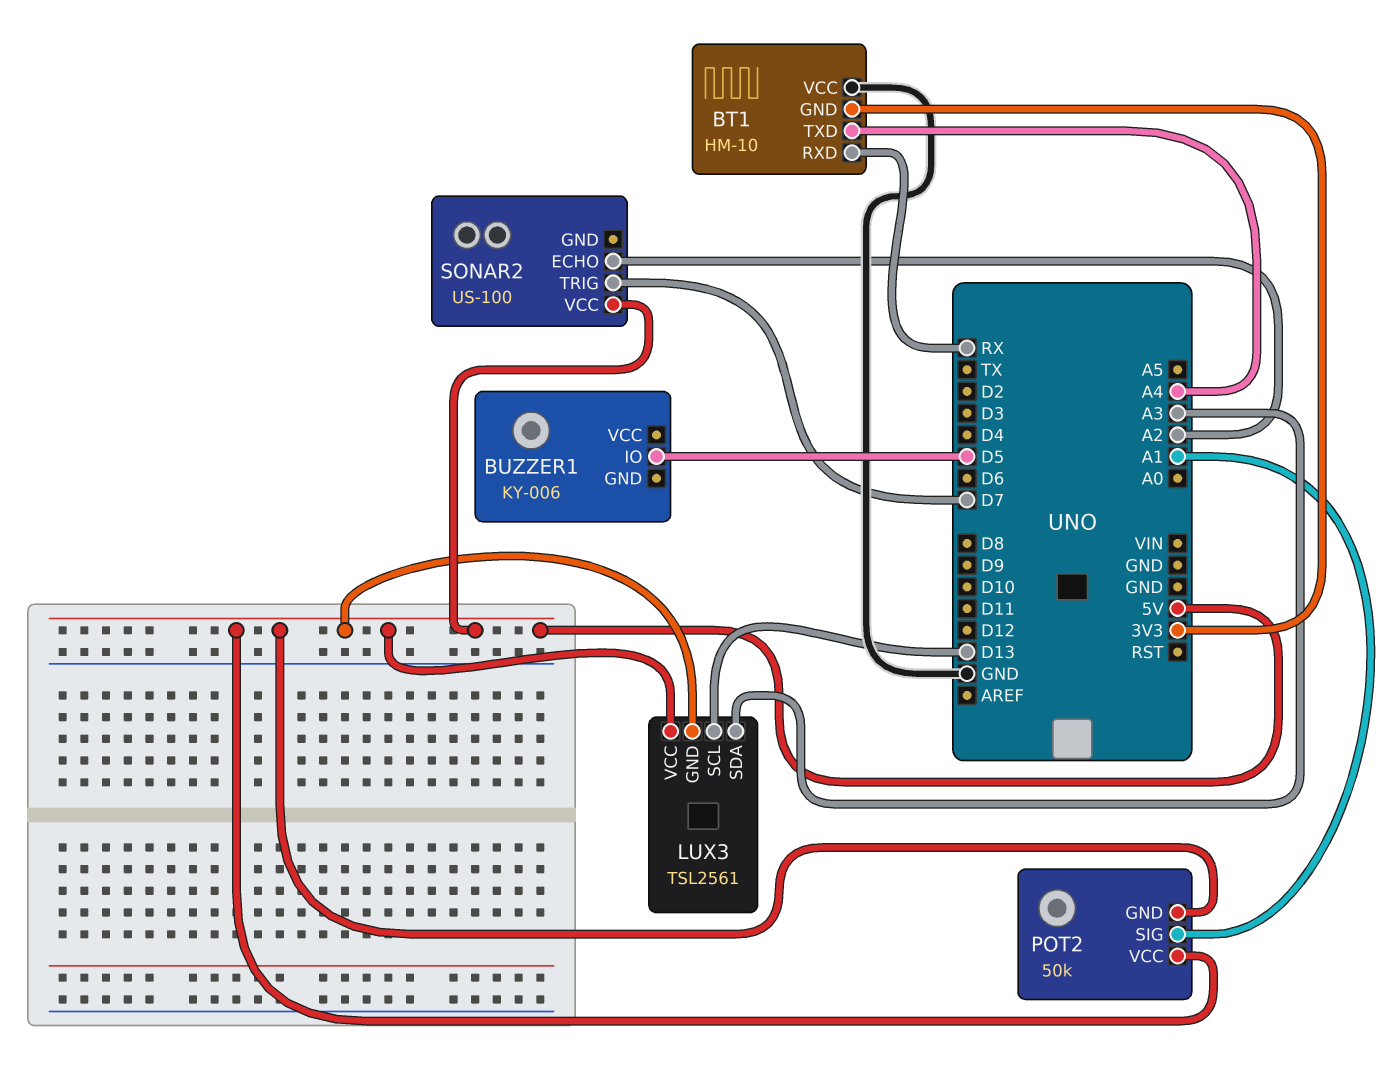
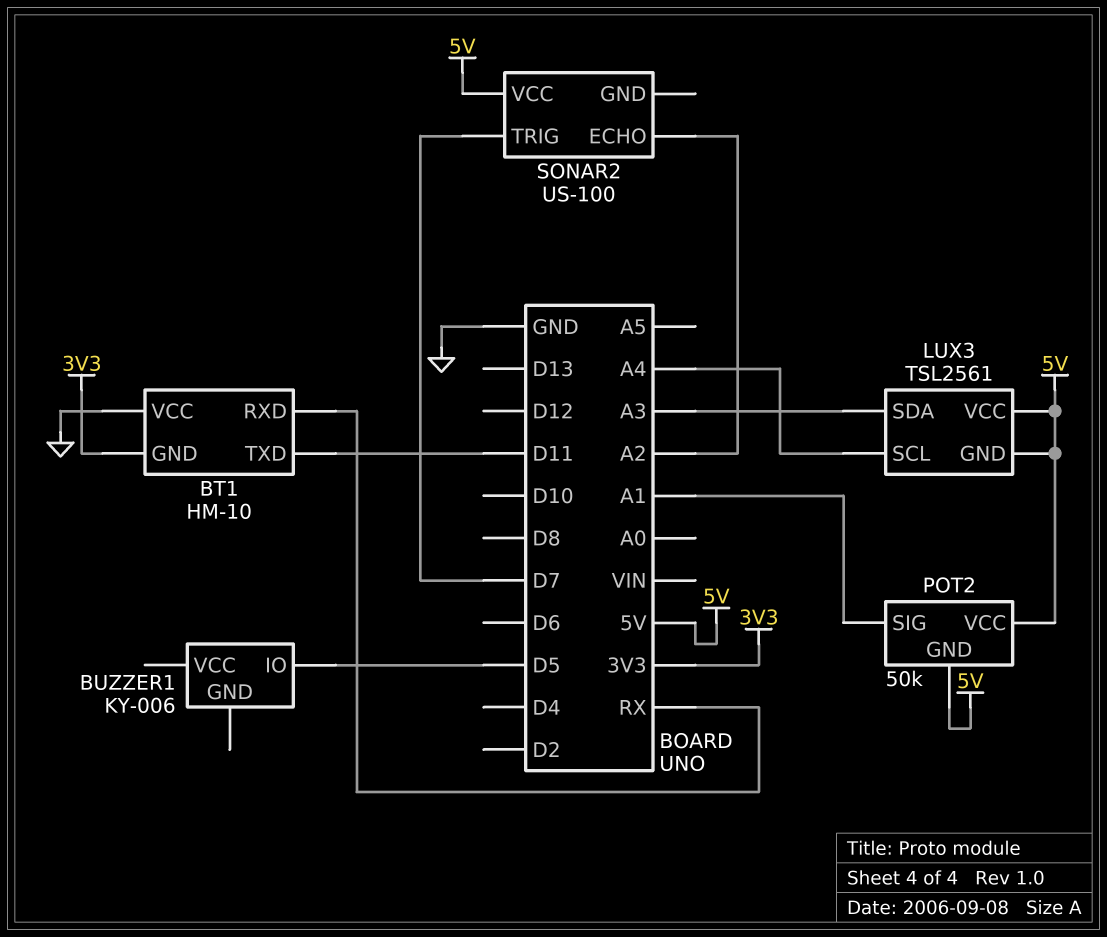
BT1 pin TXD: A4 -> D11
LUX3 pin SCL: D13 -> A4

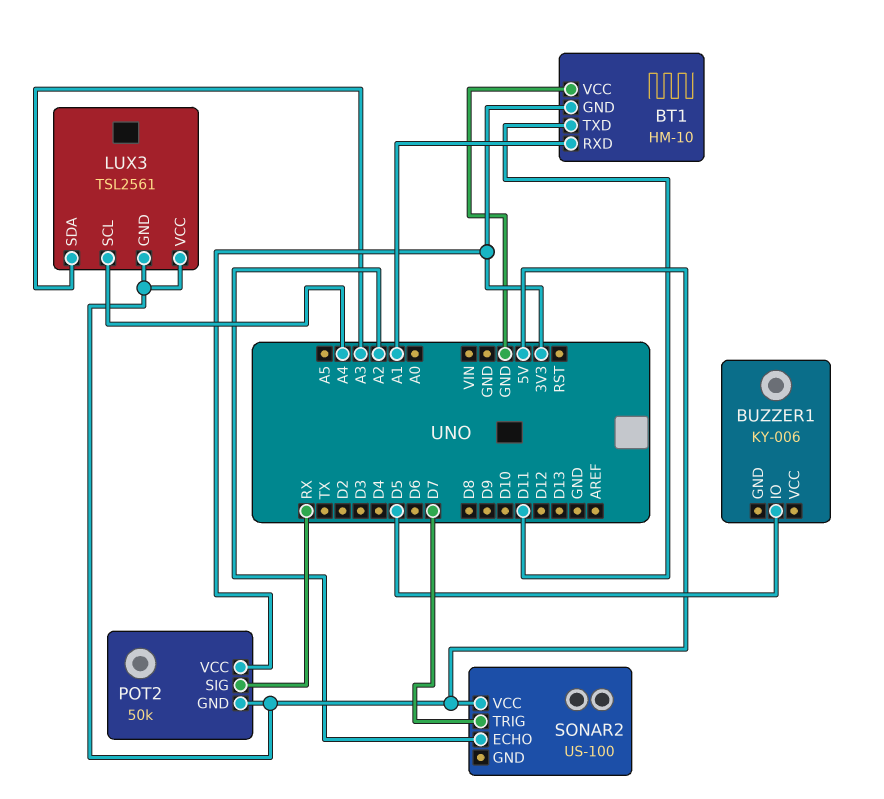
BT1 pin RXD: RX -> A1
POT2 pin SIG: A1 -> RX
POT2 pin VCC: 5V -> 3V3

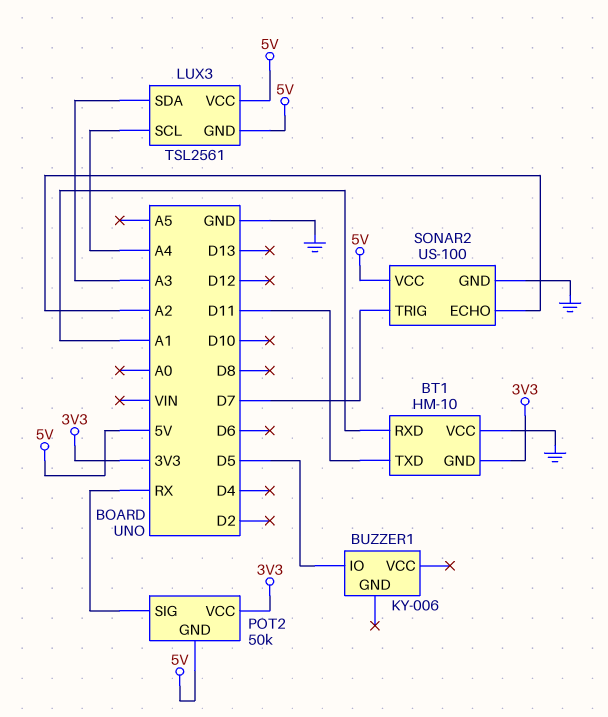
SONAR2 pin GND: none -> GND

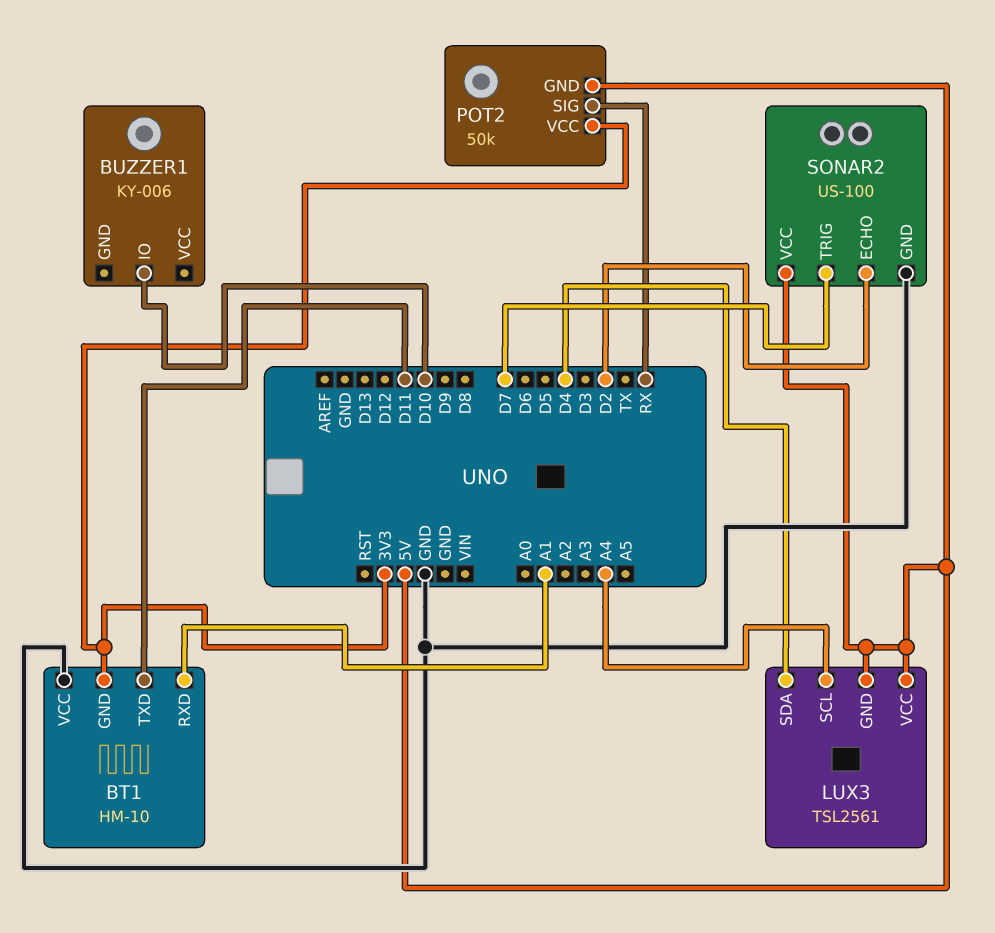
BUZZER1 pin IO: D5 -> D10
LUX3 pin SDA: A3 -> D4
SONAR2 pin ECHO: A2 -> D2

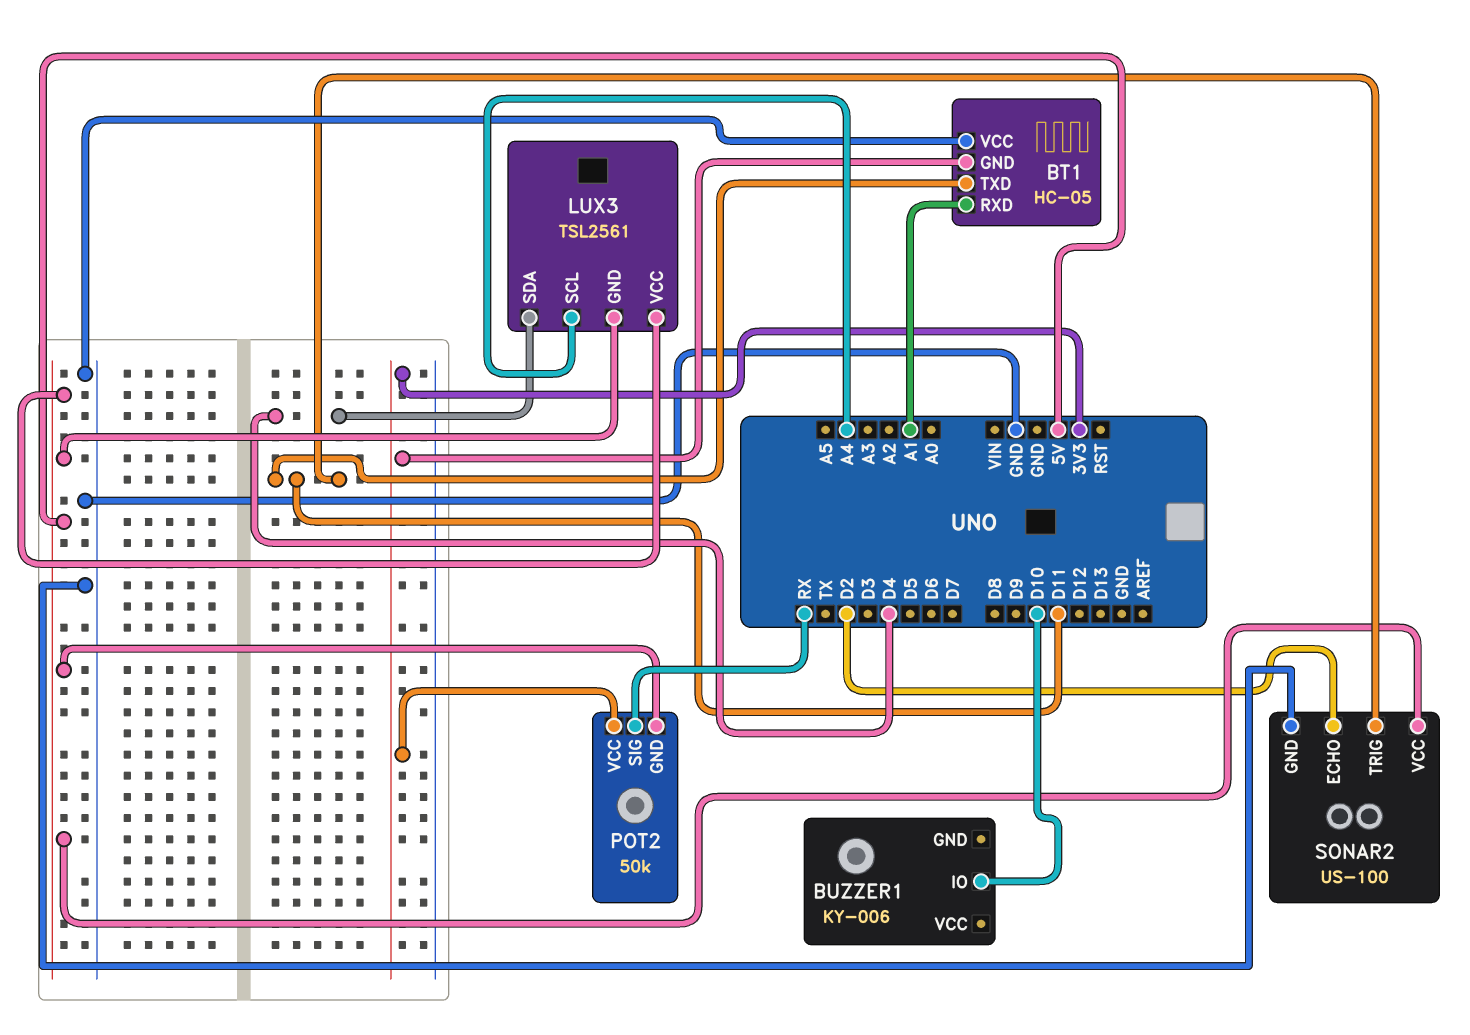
BT1: HM-10 -> HC-05
SONAR2 pin TRIG: D7 -> D11

